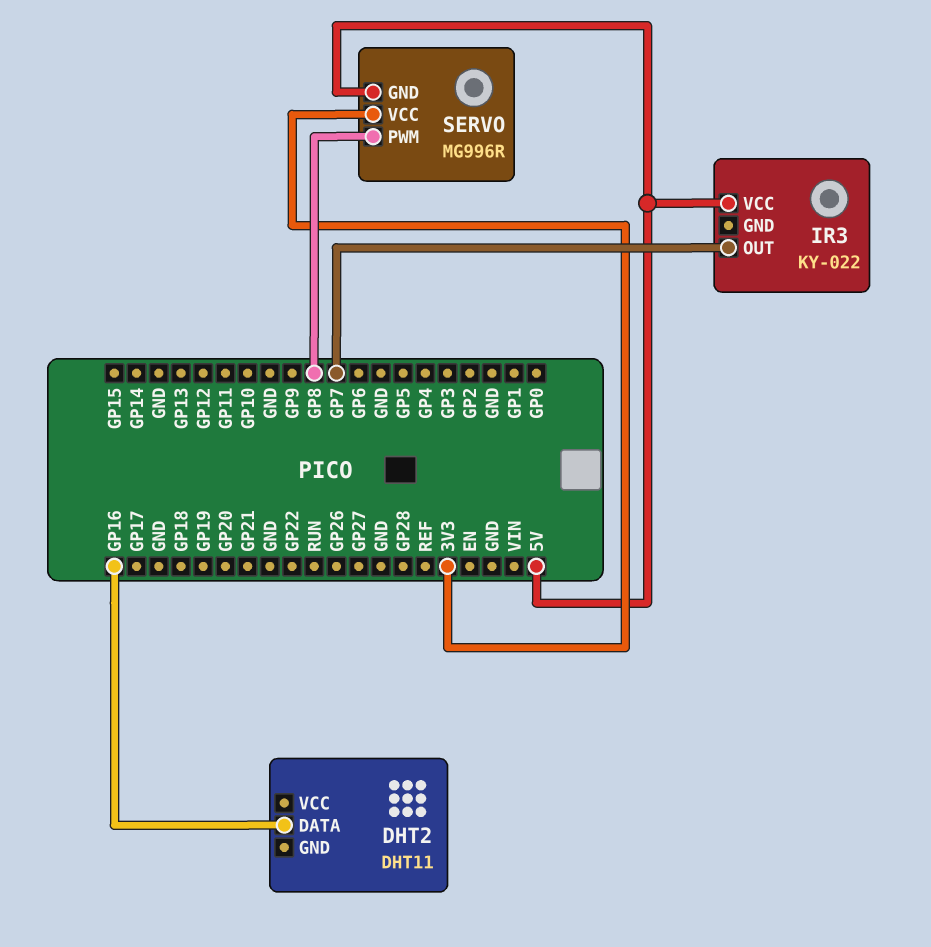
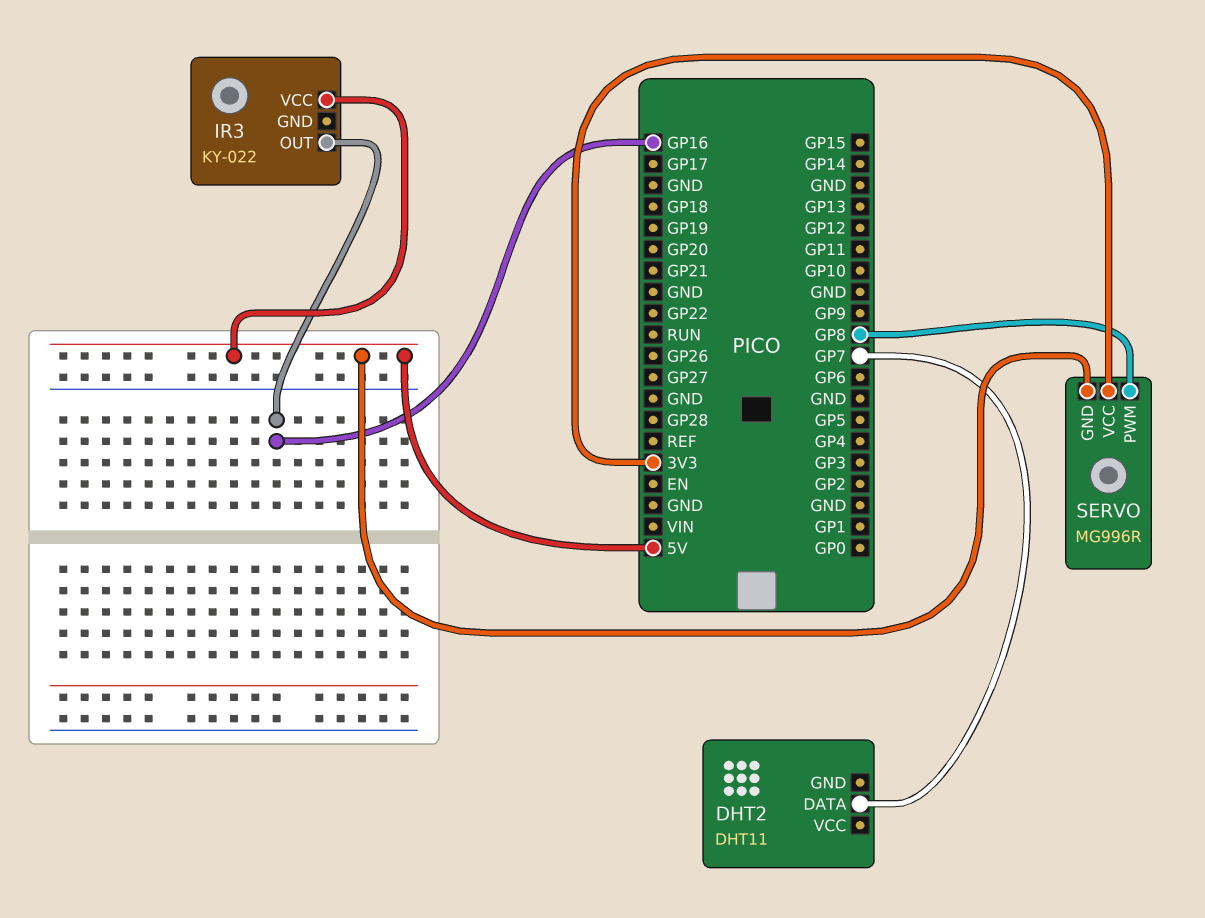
DHT2 pin DATA: GP16 -> GP7
IR3 pin OUT: GP7 -> GP16

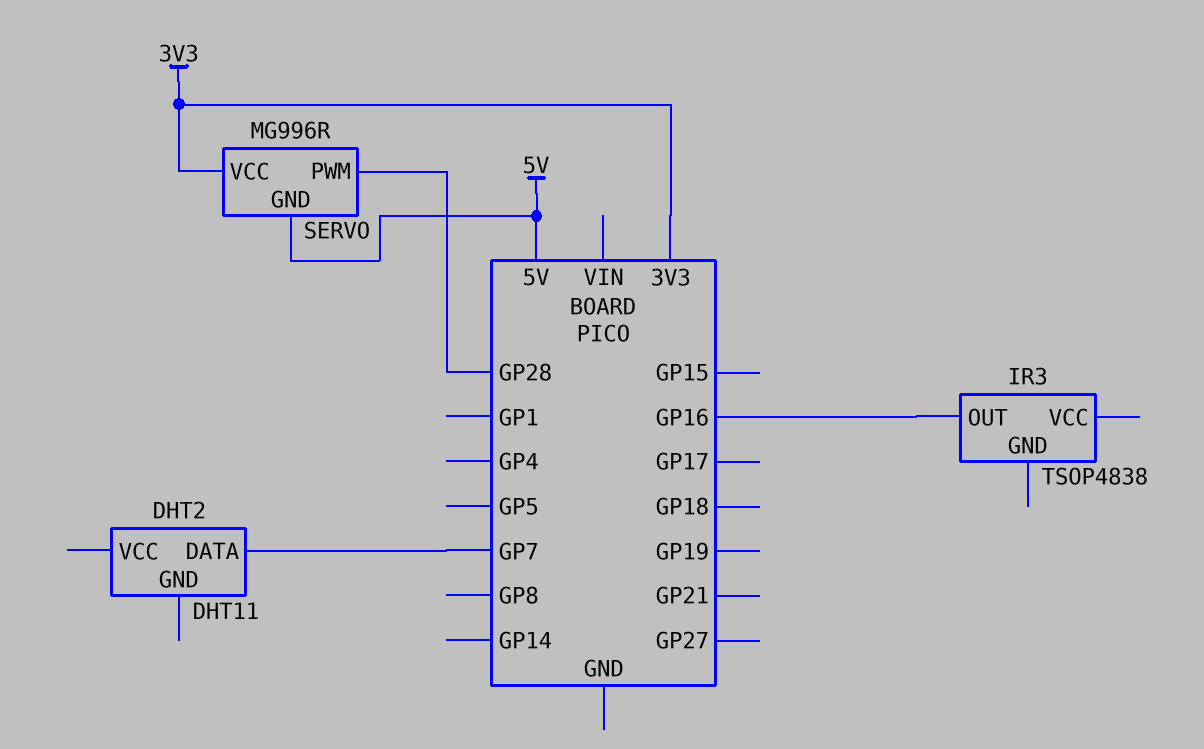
IR3: KY-022 -> TSOP4838
IR3 pin VCC: 5V -> none
SERVO pin PWM: GP8 -> GP28

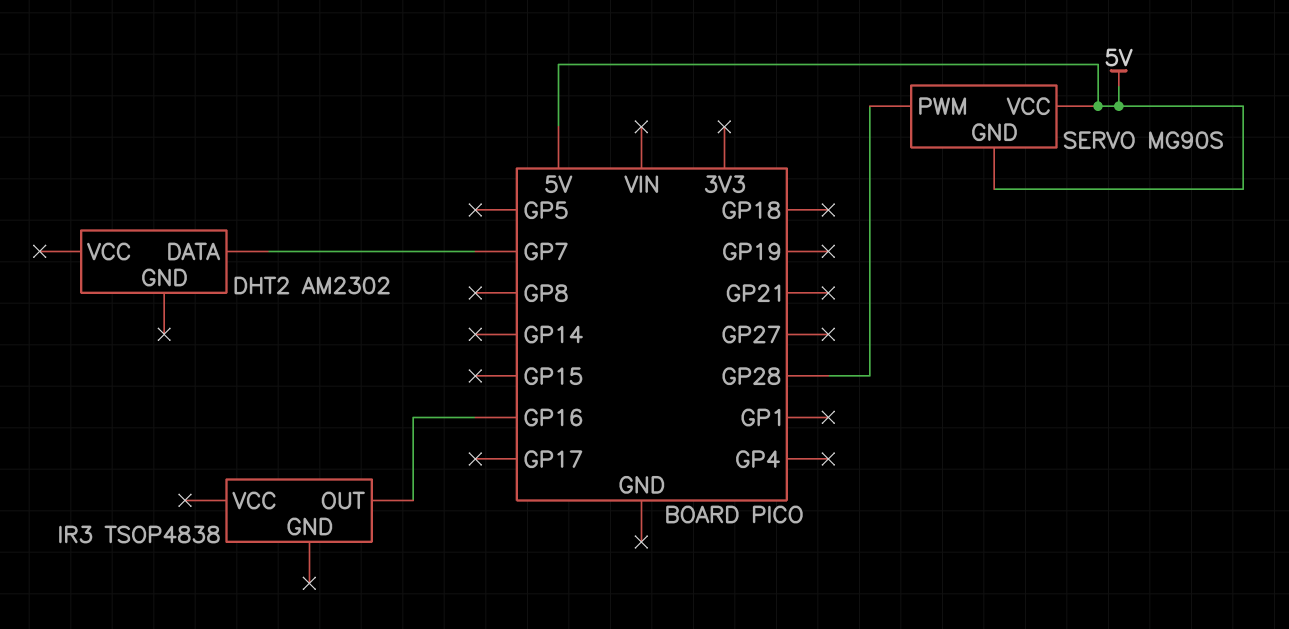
DHT2: DHT11 -> AM2302
SERVO: MG996R -> MG90S
SERVO pin VCC: 3V3 -> 5V

